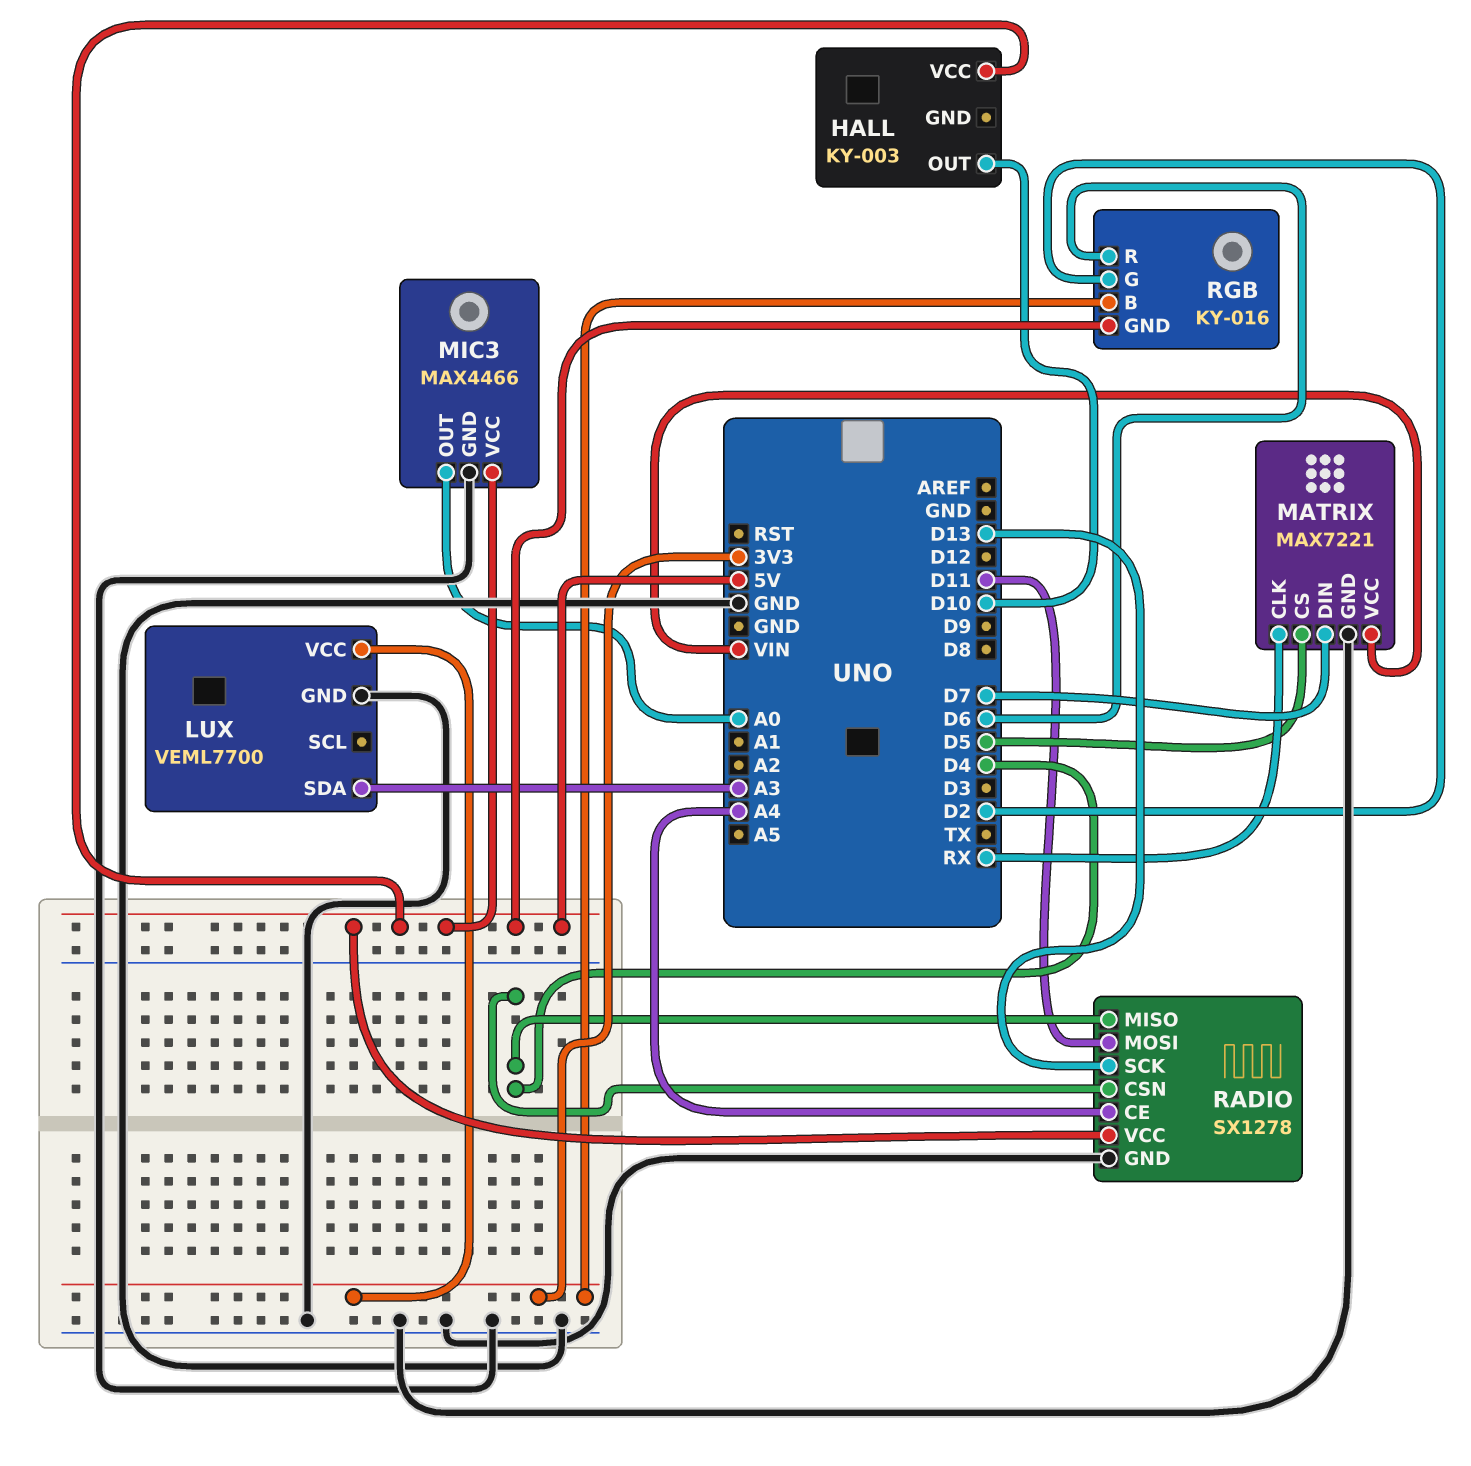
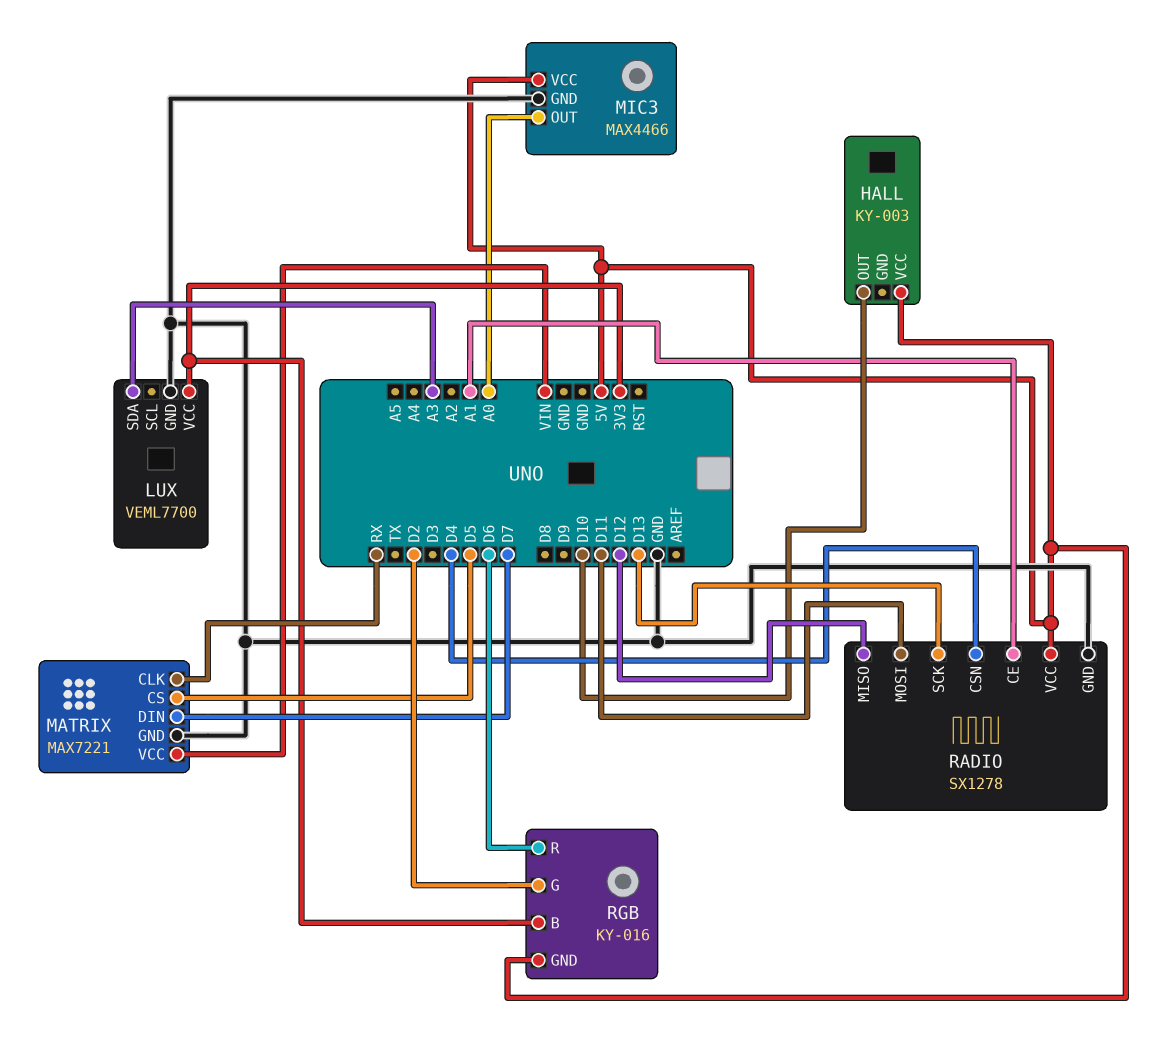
RADIO pin CE: A4 -> A1
RADIO pin MISO: D4 -> D12

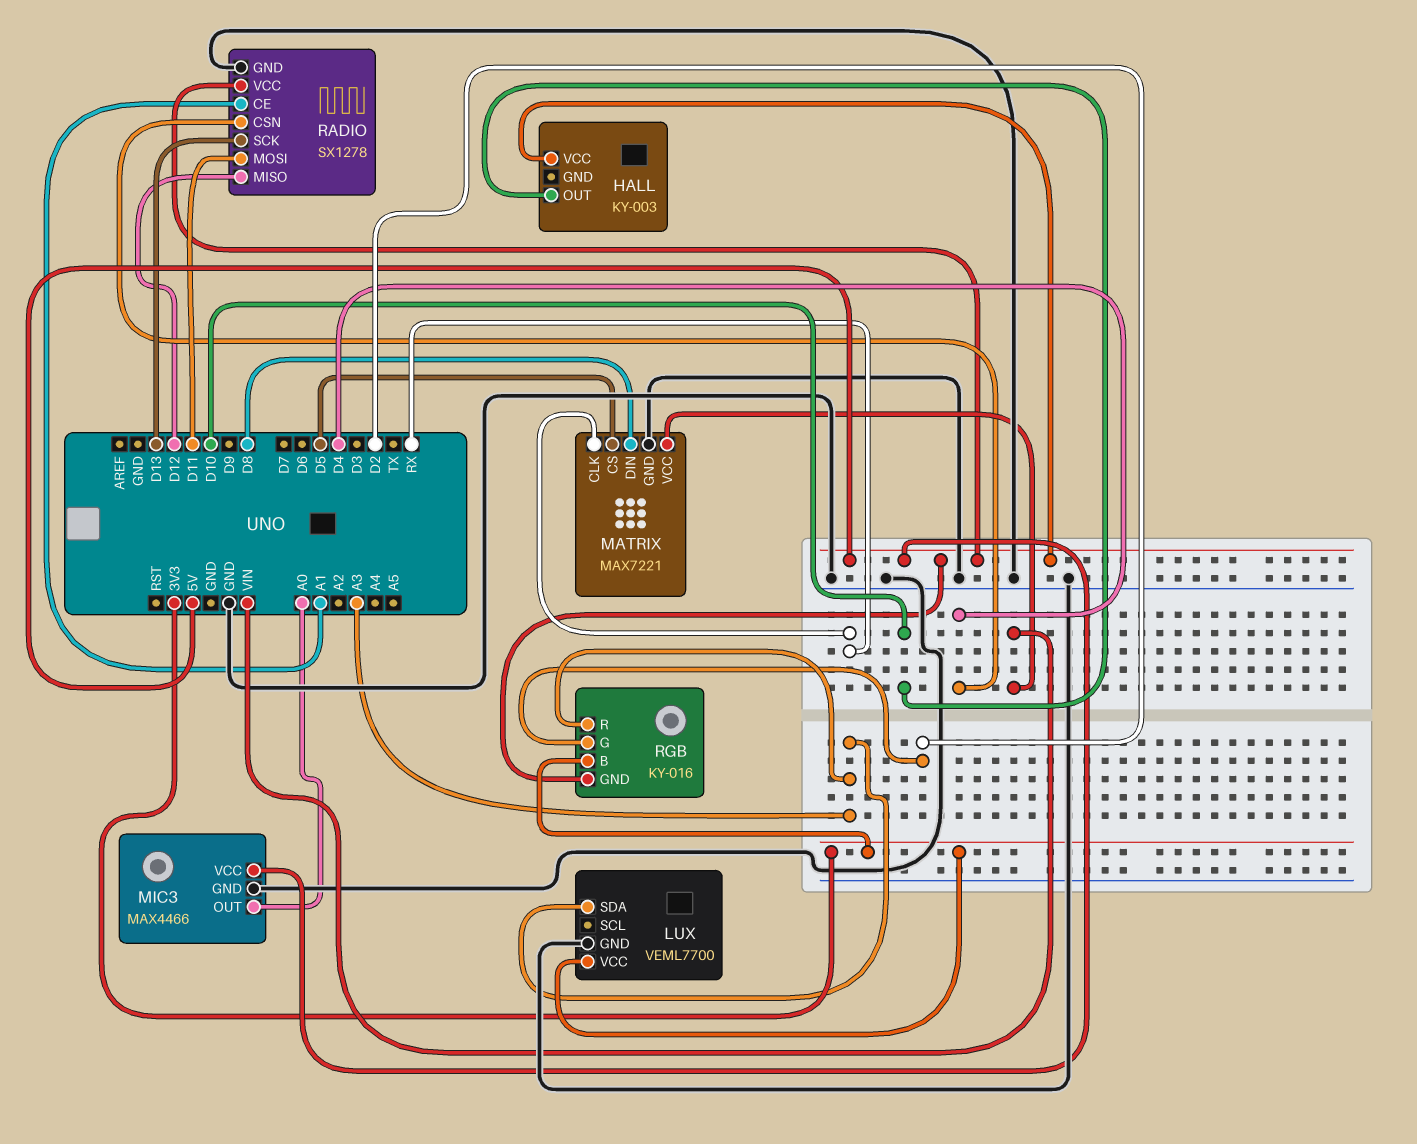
MATRIX pin DIN: D7 -> D8
RGB pin R: D6 -> A3

